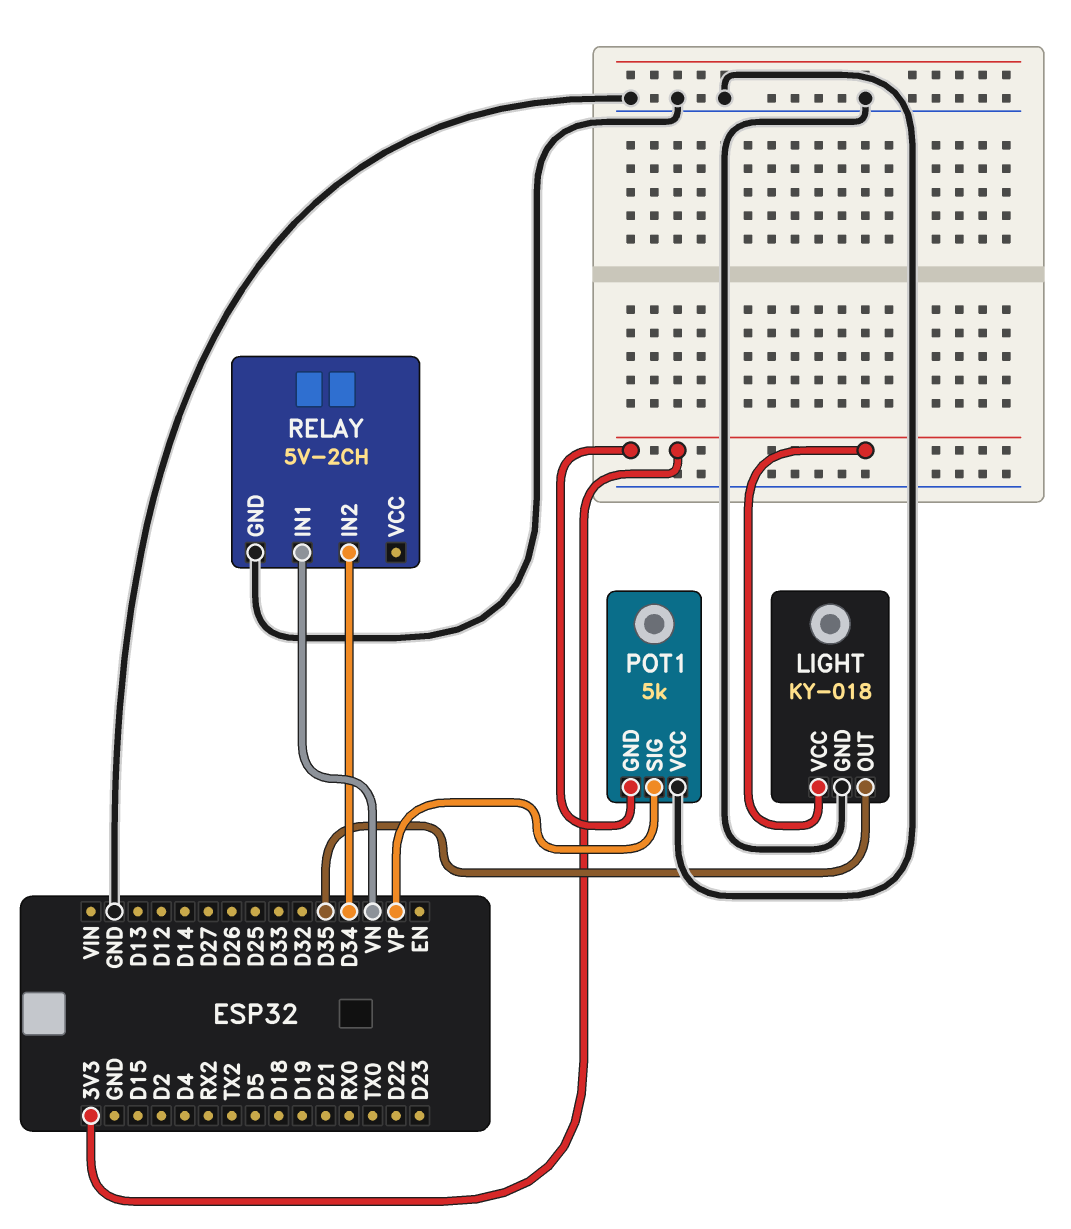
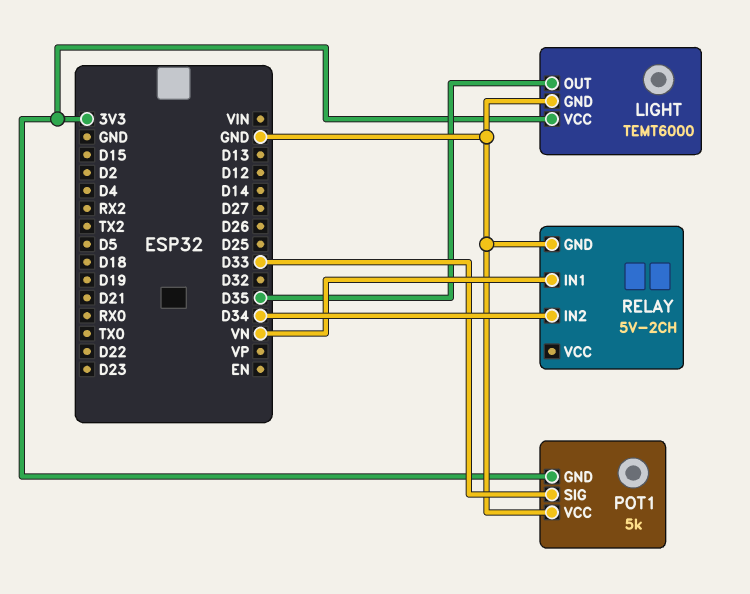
LIGHT: KY-018 -> TEMT6000
POT1 pin SIG: VP -> D33

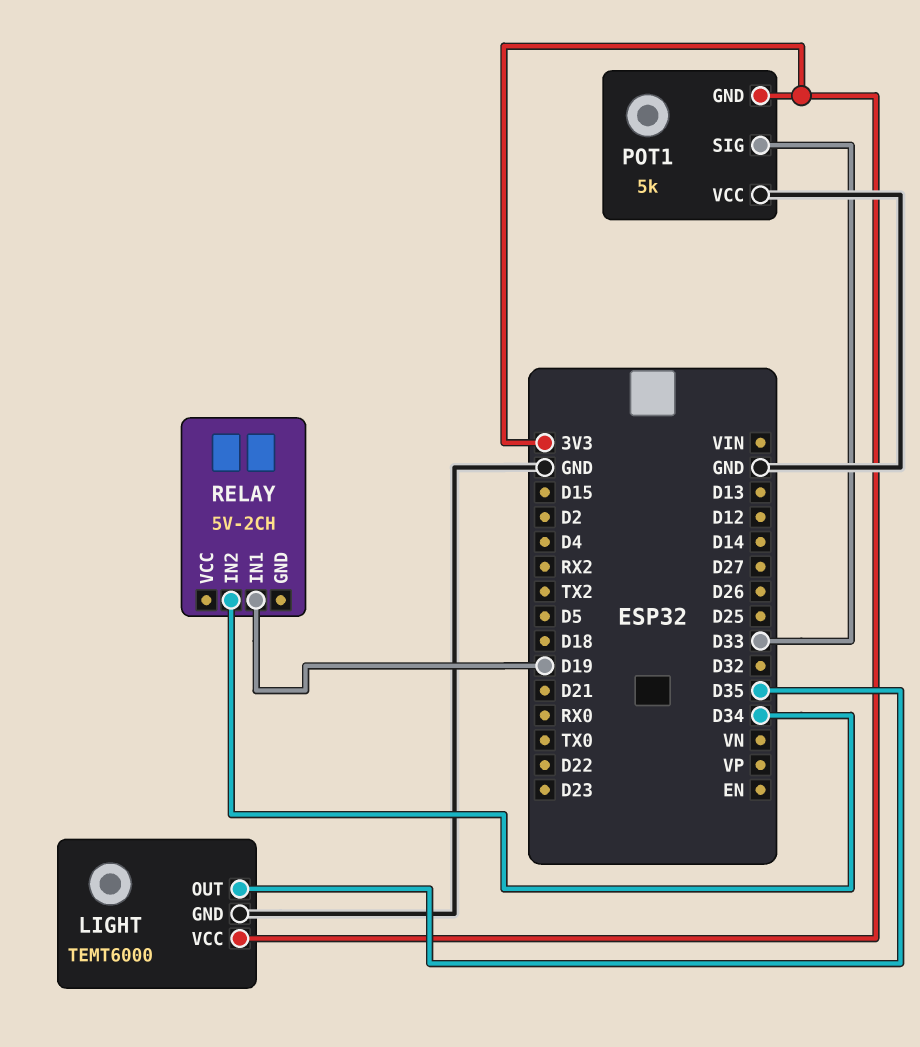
RELAY pin GND: GND -> none
RELAY pin IN1: VN -> D19

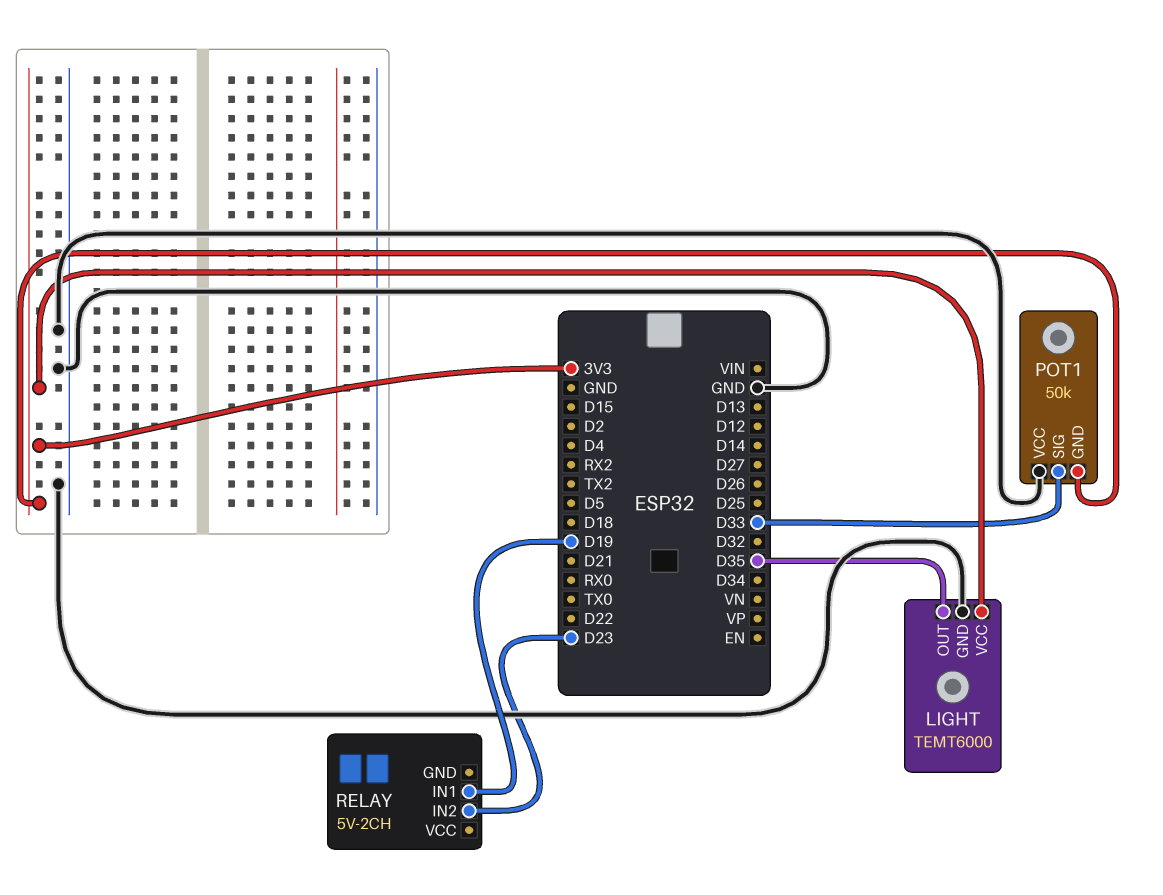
POT1: 5k -> 50k
RELAY pin IN2: D34 -> D23

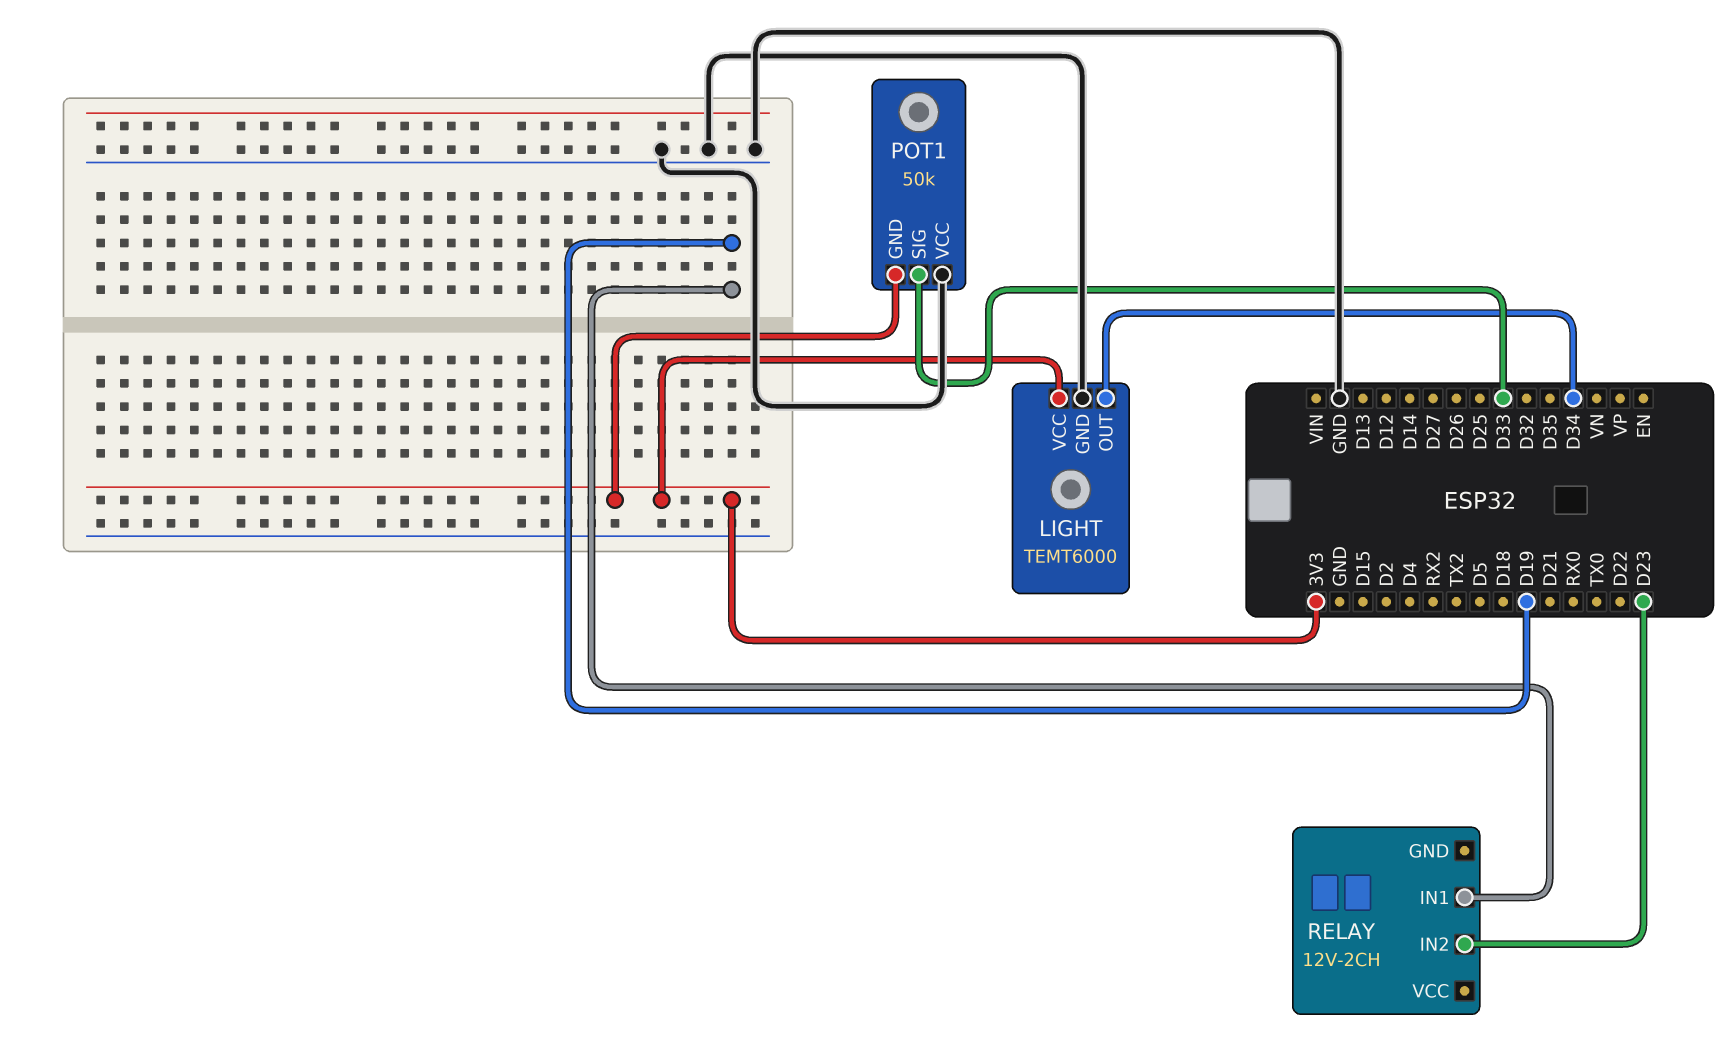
LIGHT pin OUT: D35 -> D34
RELAY: 5V-2CH -> 12V-2CH

